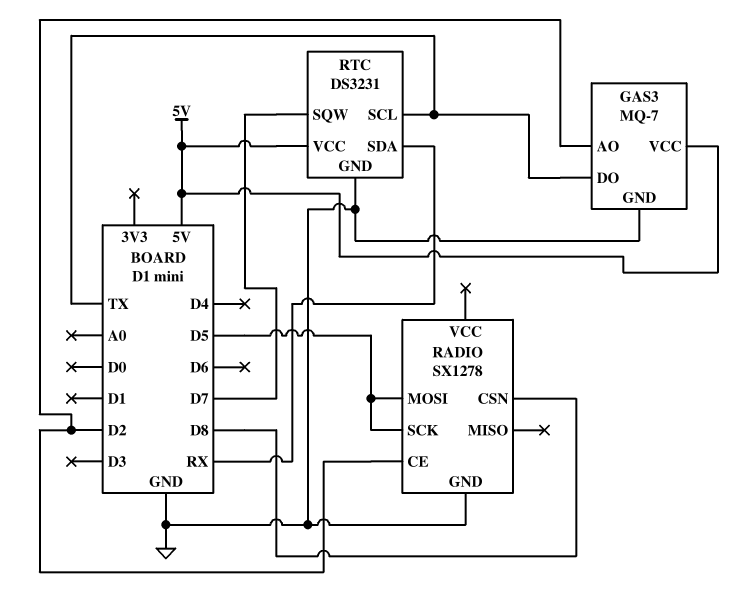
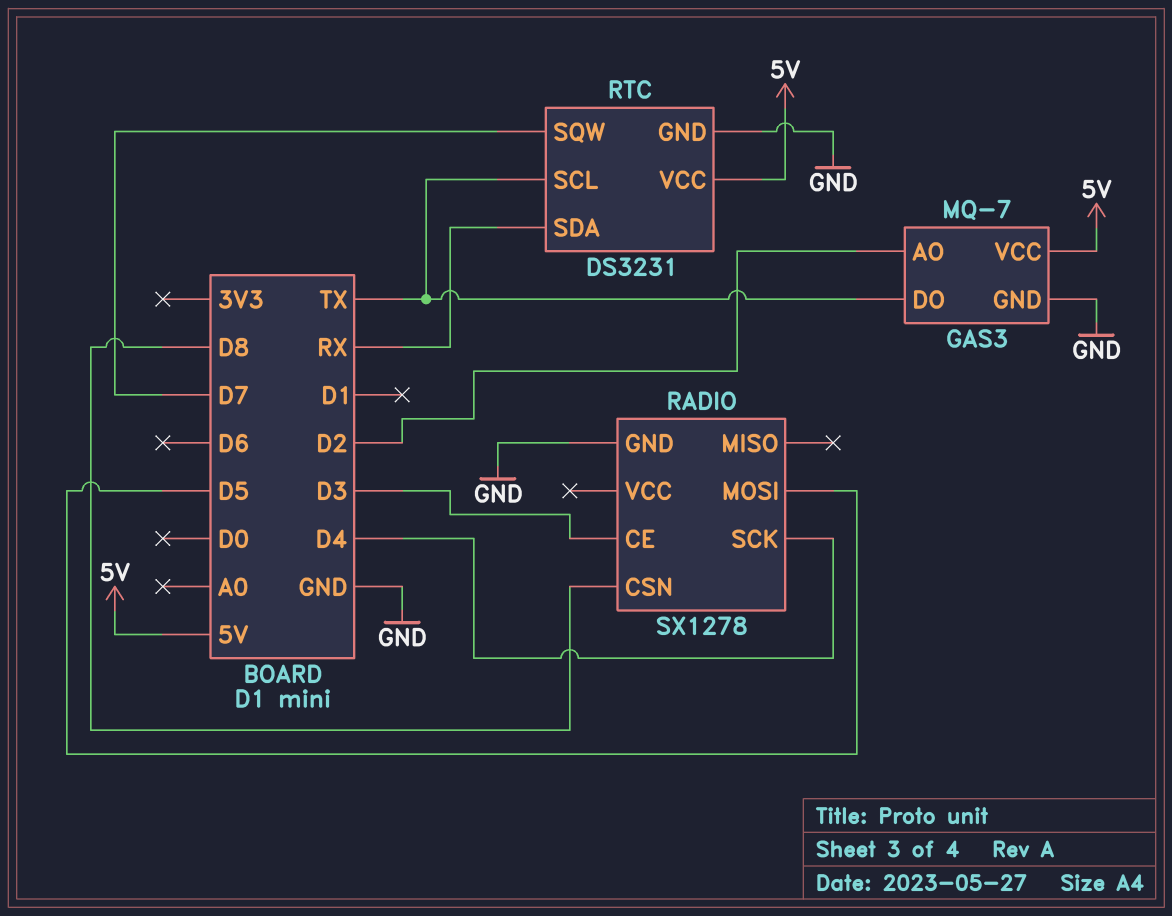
RADIO pin CE: D2 -> D3
RADIO pin SCK: D5 -> D4

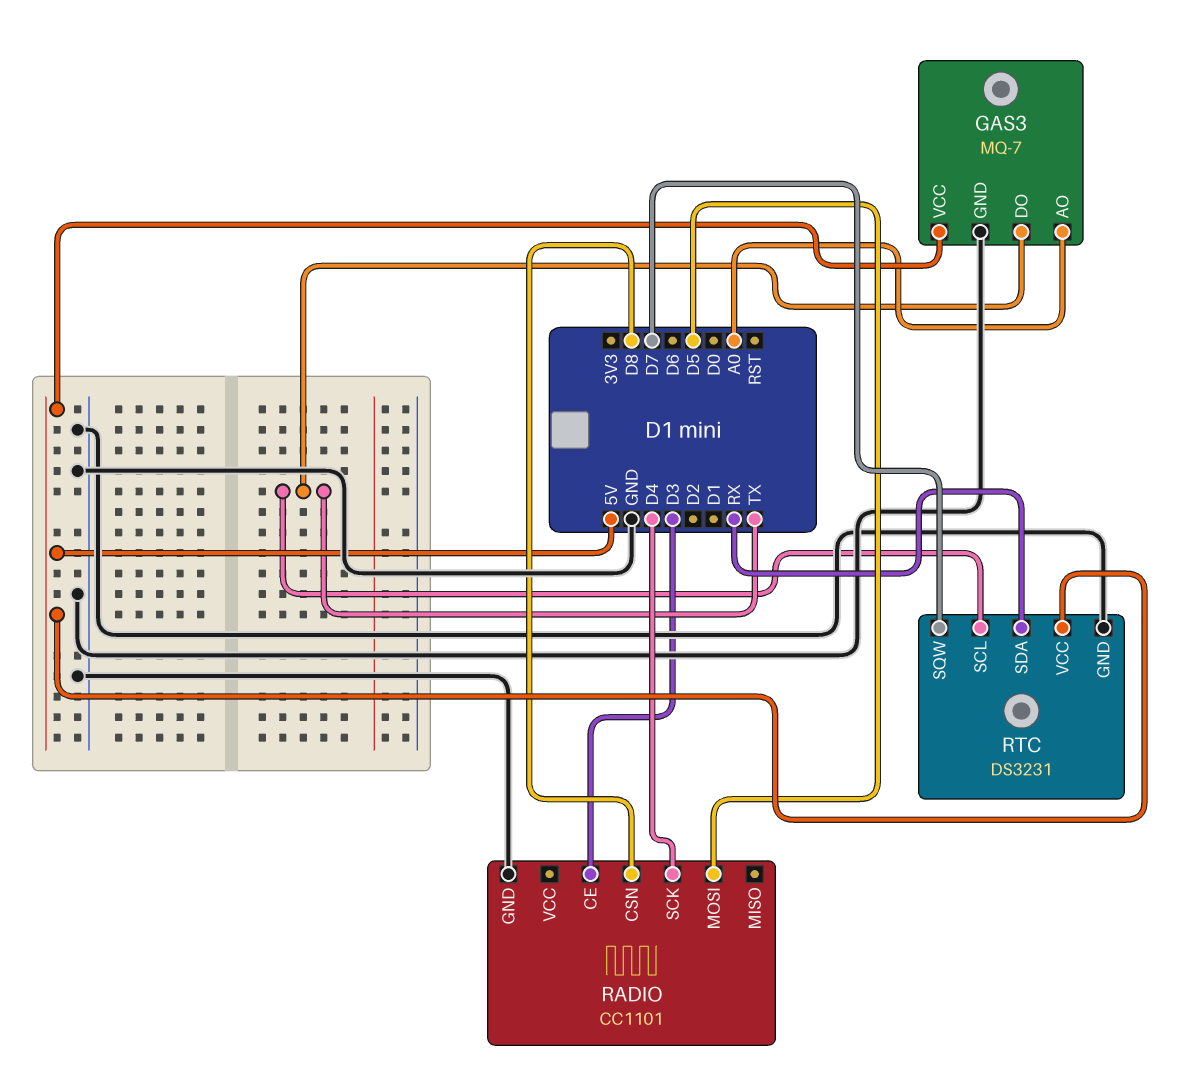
GAS3 pin AO: D2 -> A0
RADIO: SX1278 -> CC1101

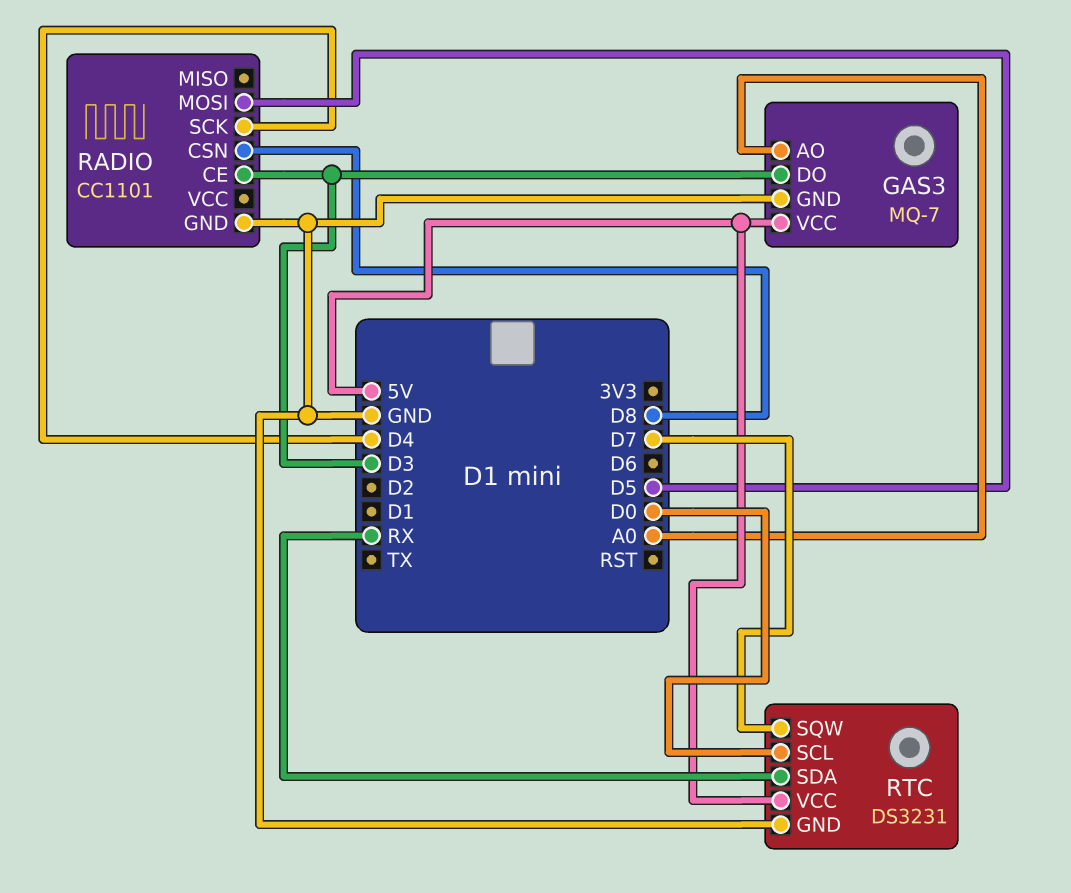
GAS3 pin DO: TX -> D3
RTC pin SCL: TX -> D0

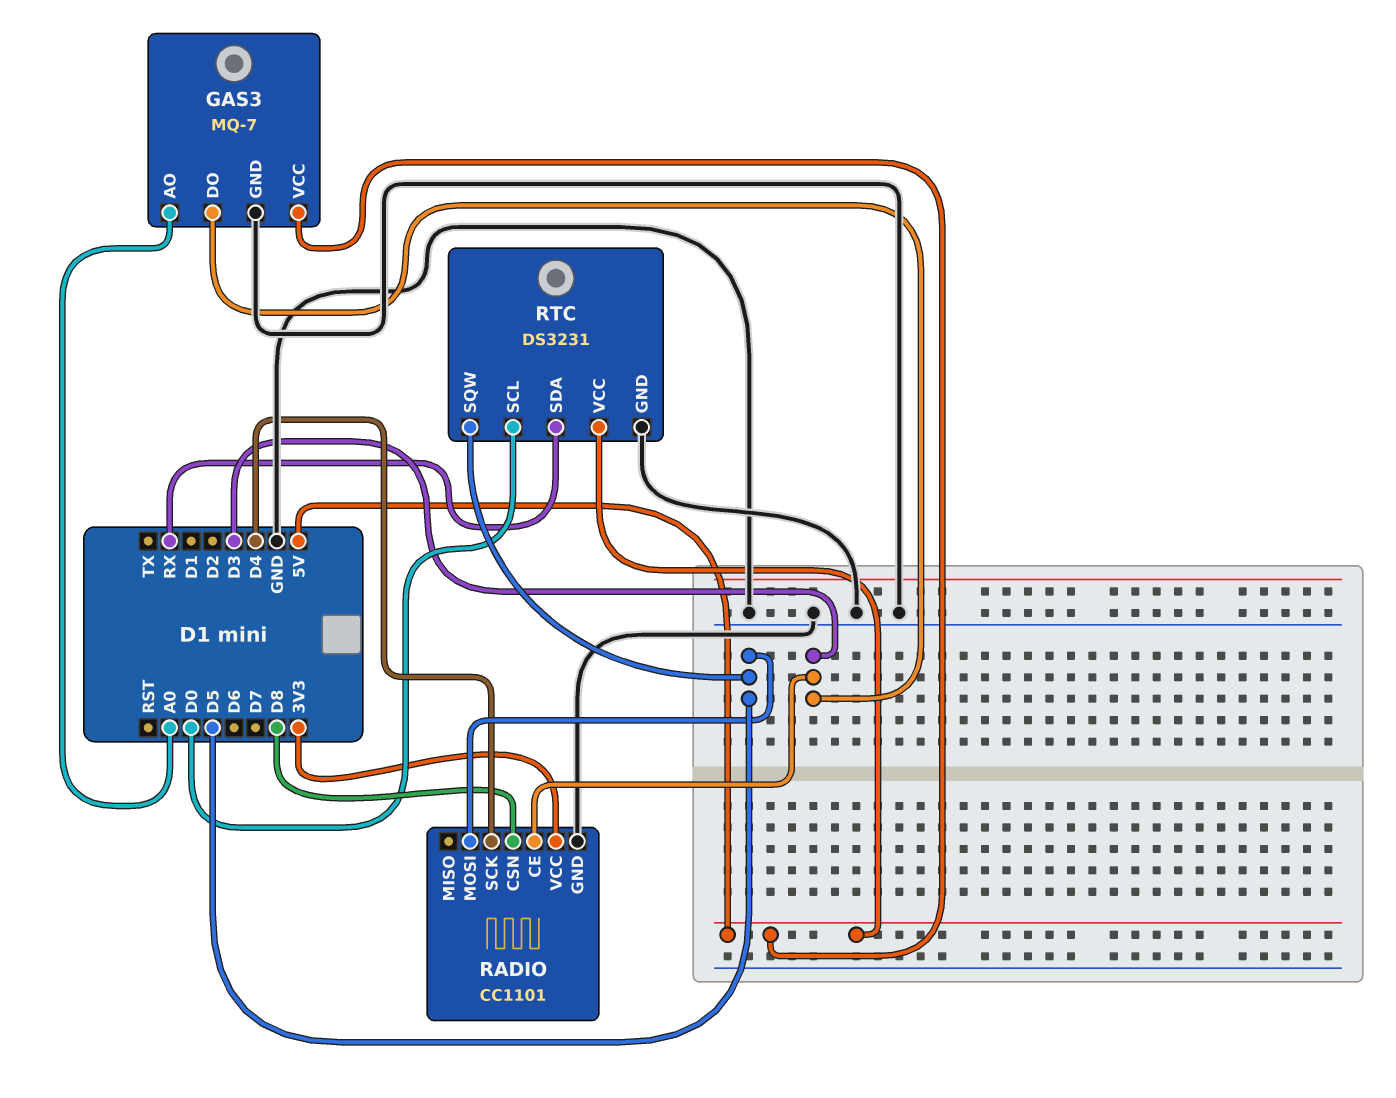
RADIO pin VCC: none -> 3V3
RTC pin SQW: D7 -> D5

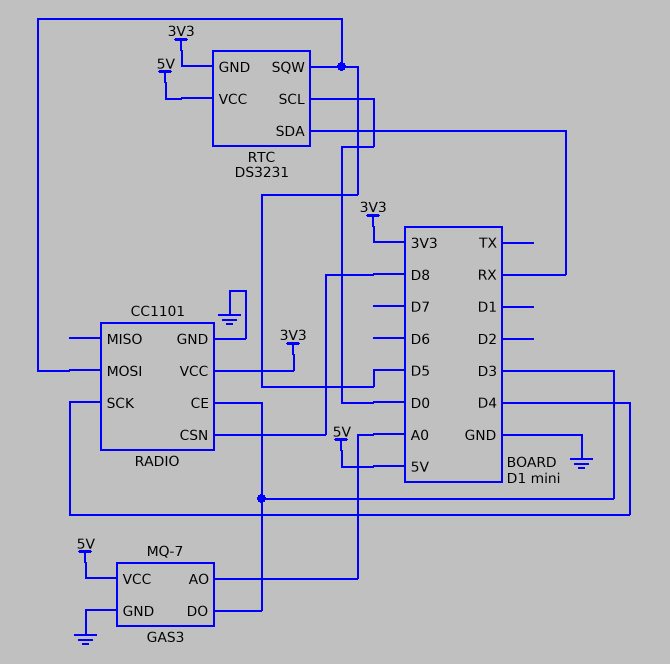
RTC pin GND: GND -> 3V3

